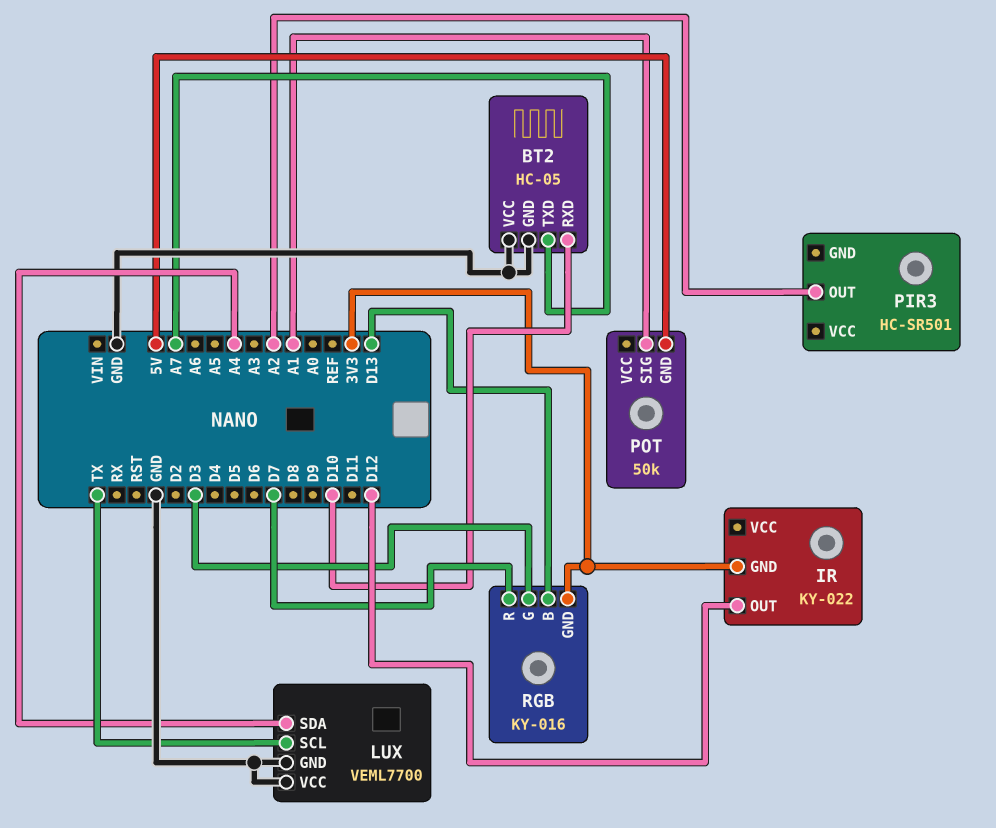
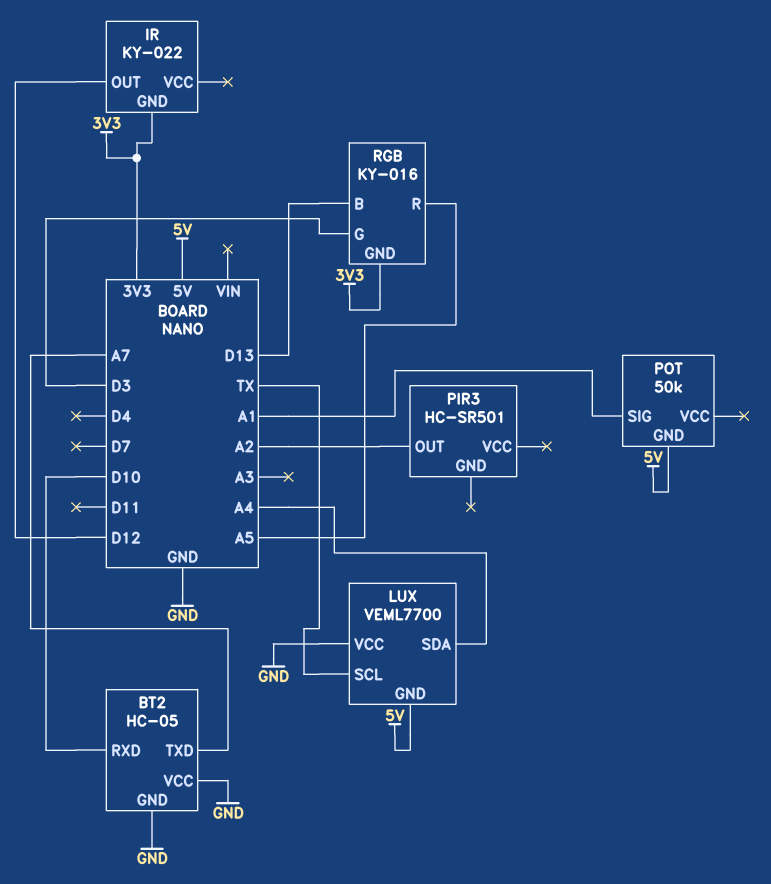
LUX pin GND: GND -> 5V
RGB pin R: D7 -> A5

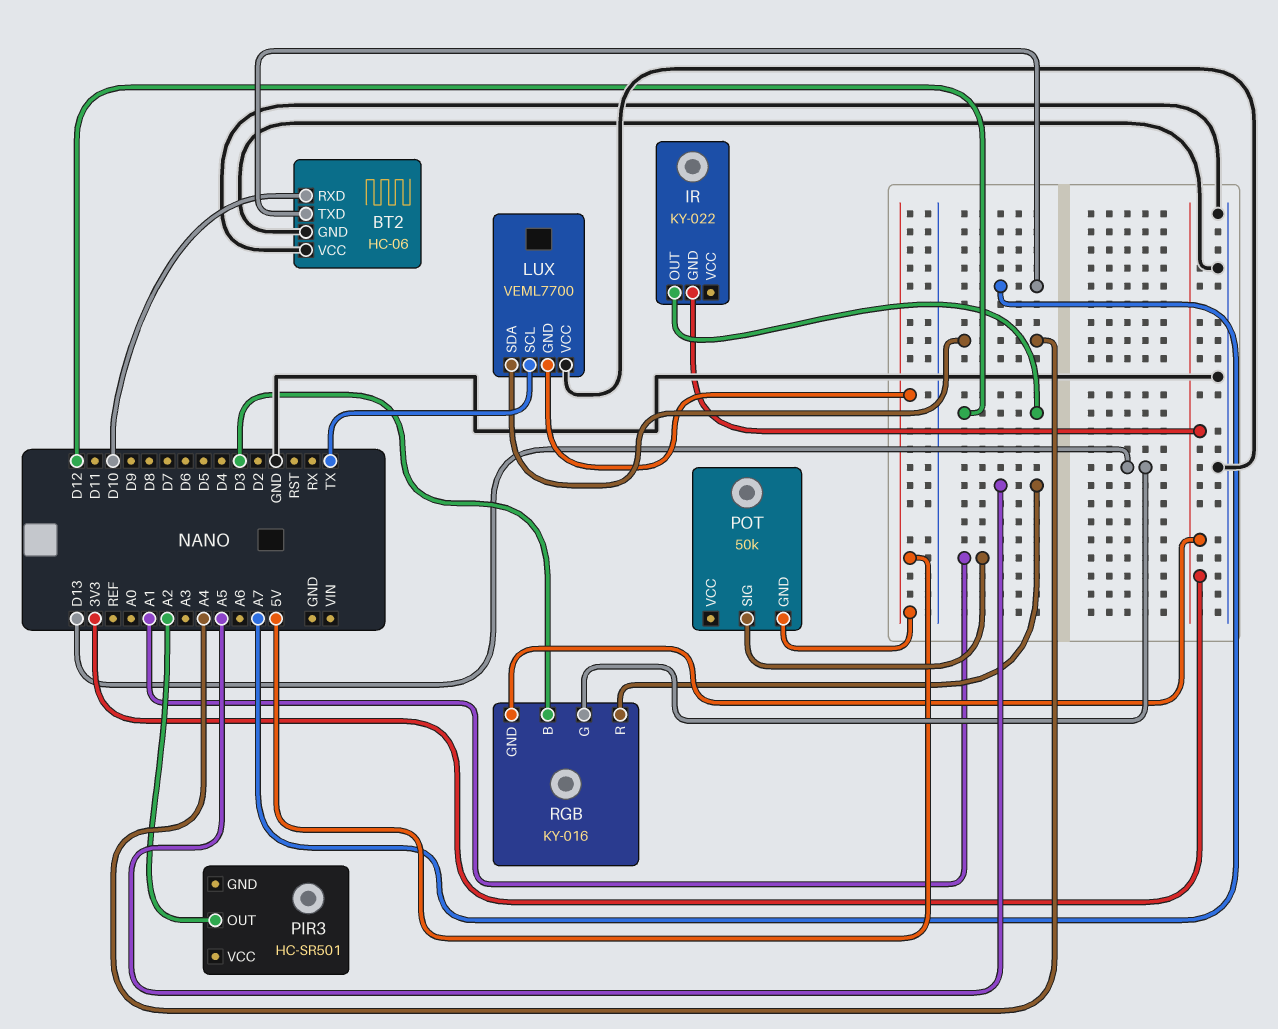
BT2: HC-05 -> HC-06
RGB pin B: D13 -> D3
RGB pin G: D3 -> D13

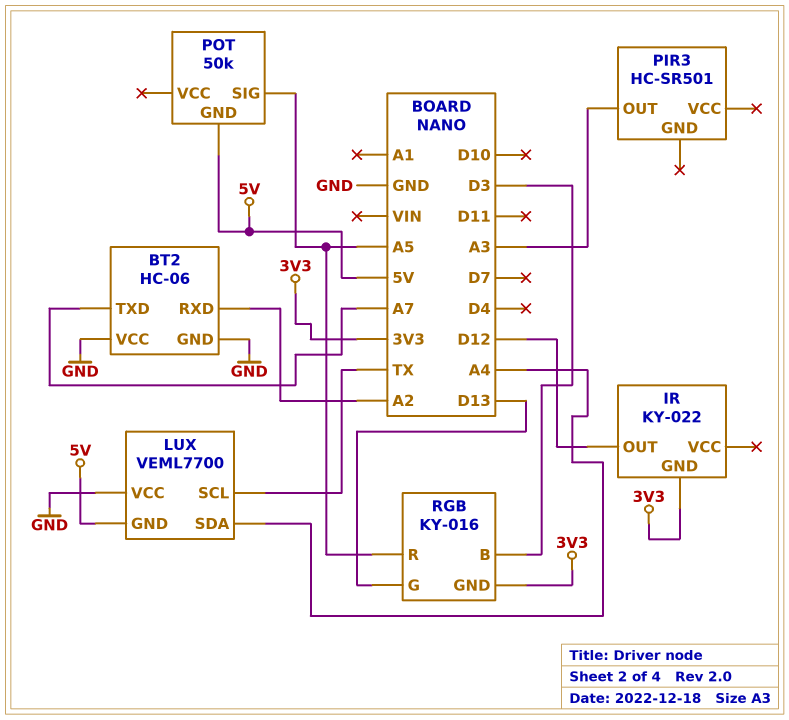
BT2 pin RXD: D10 -> A2
PIR3 pin OUT: A2 -> A3
POT pin SIG: A1 -> A5

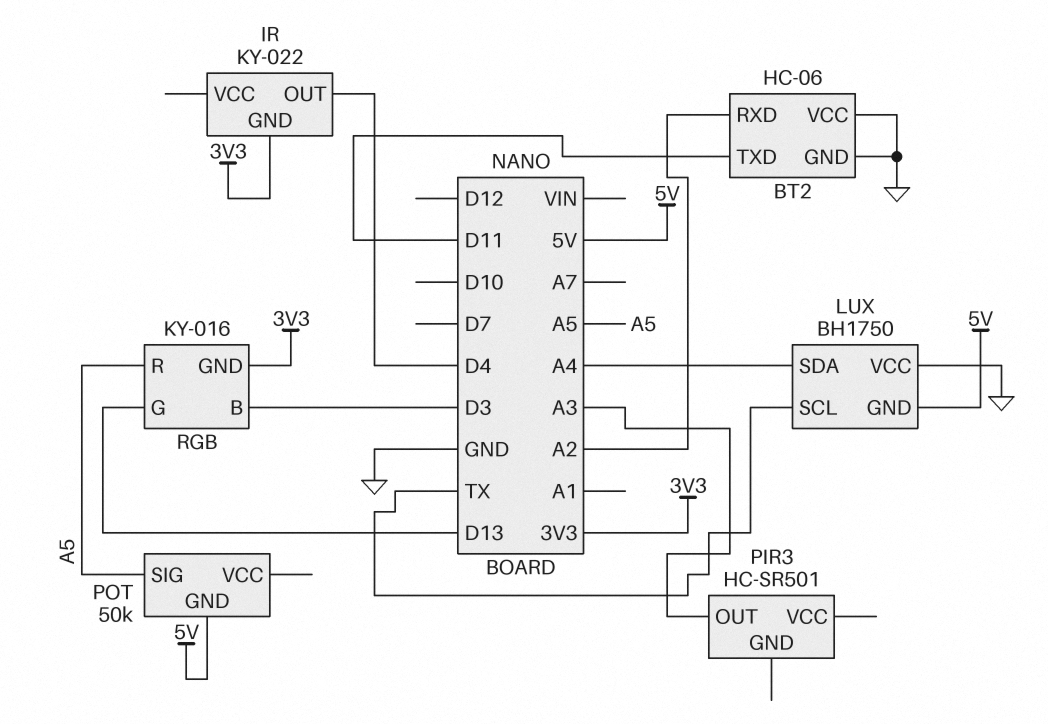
BT2 pin TXD: A7 -> D11
IR pin OUT: D12 -> D4
LUX: VEML7700 -> BH1750

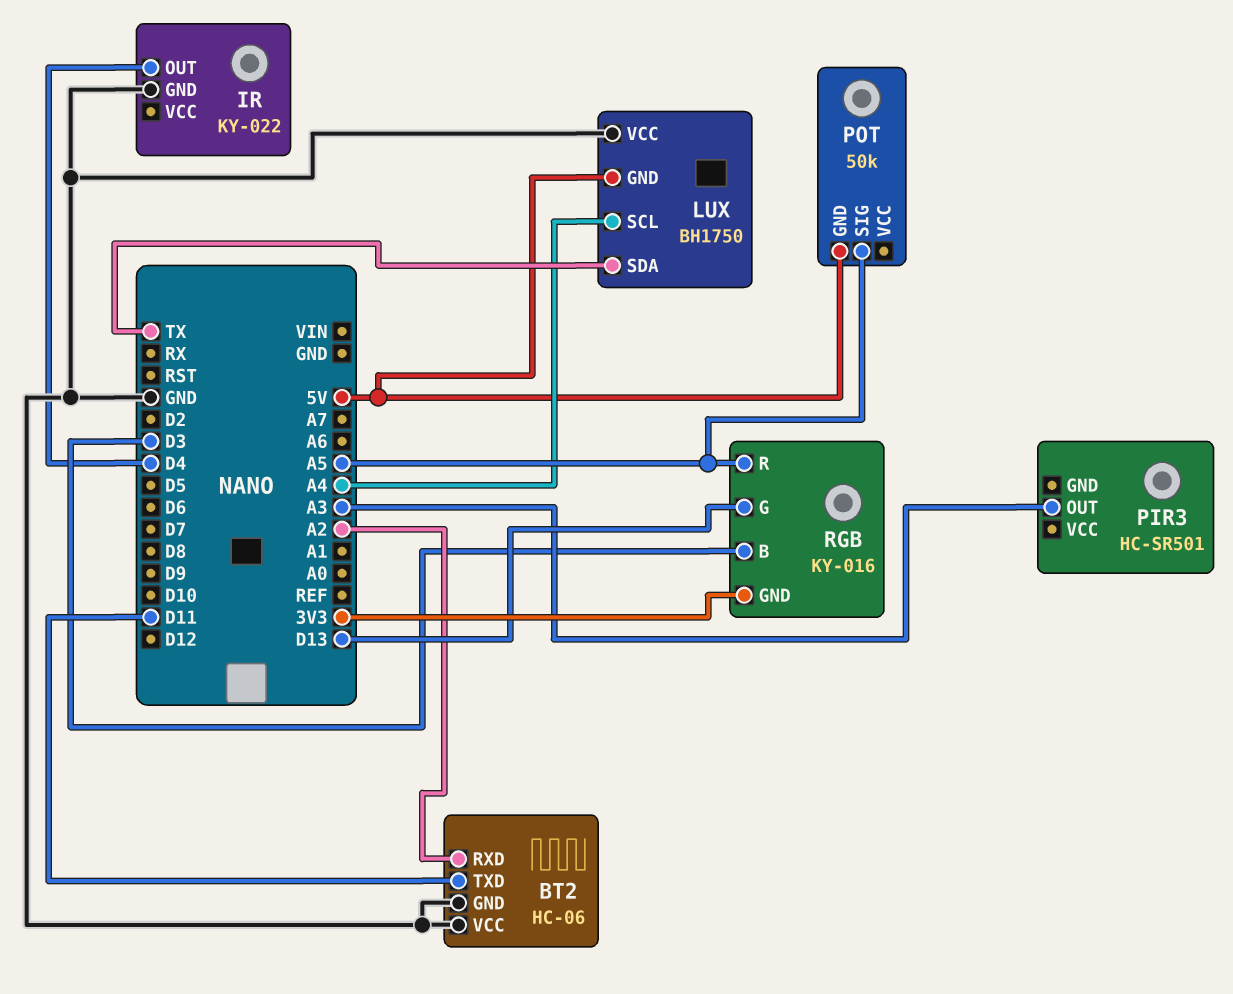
IR pin GND: 3V3 -> GND
LUX pin SCL: TX -> A4
LUX pin SDA: A4 -> TX

